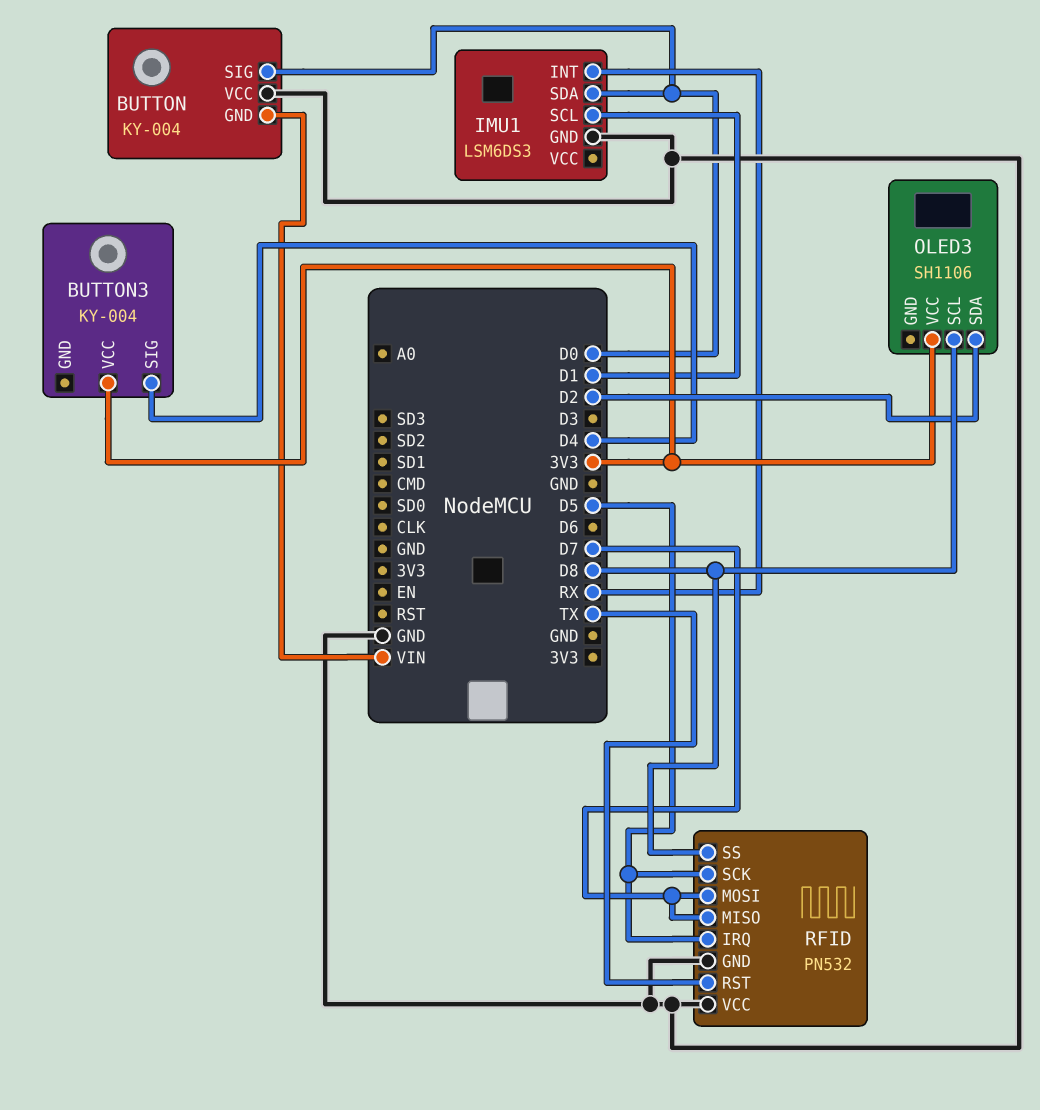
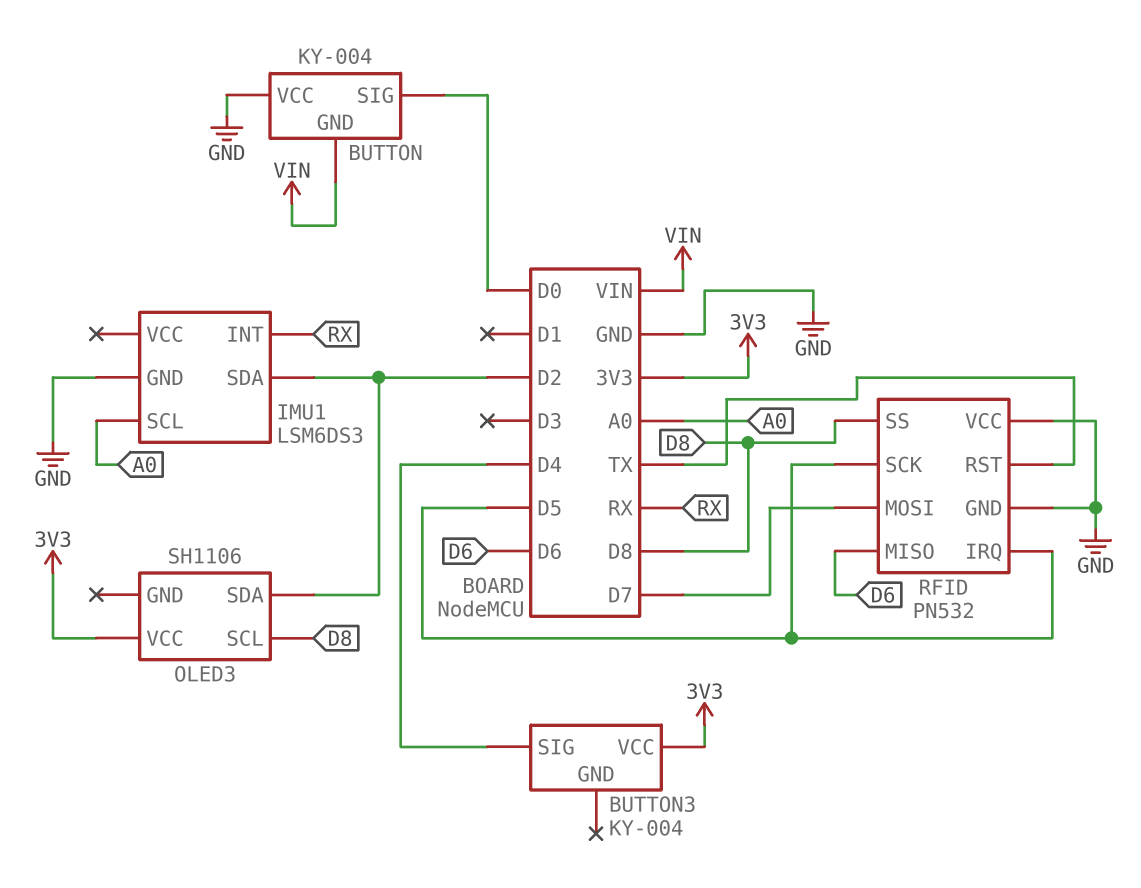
IMU1 pin SCL: D1 -> A0
IMU1 pin SDA: D0 -> D2
RFID pin MISO: D7 -> D6

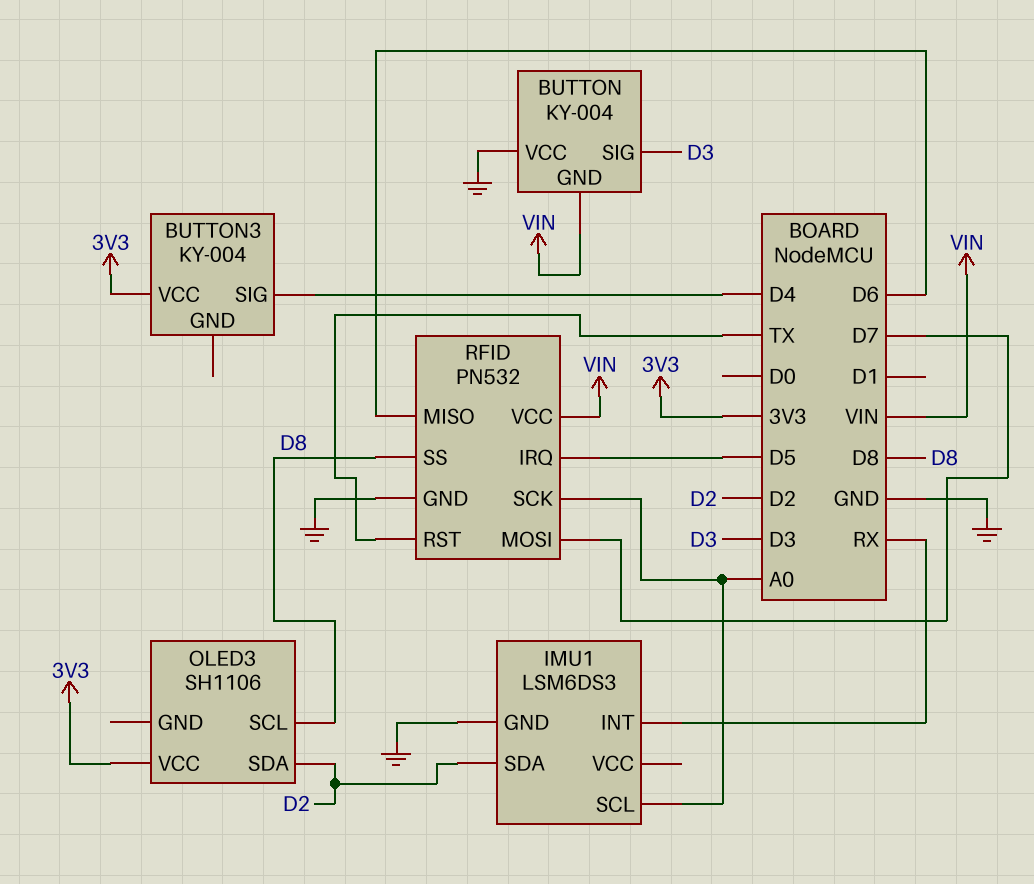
BUTTON pin SIG: D0 -> D3
RFID pin SCK: D5 -> A0
RFID pin VCC: GND -> VIN

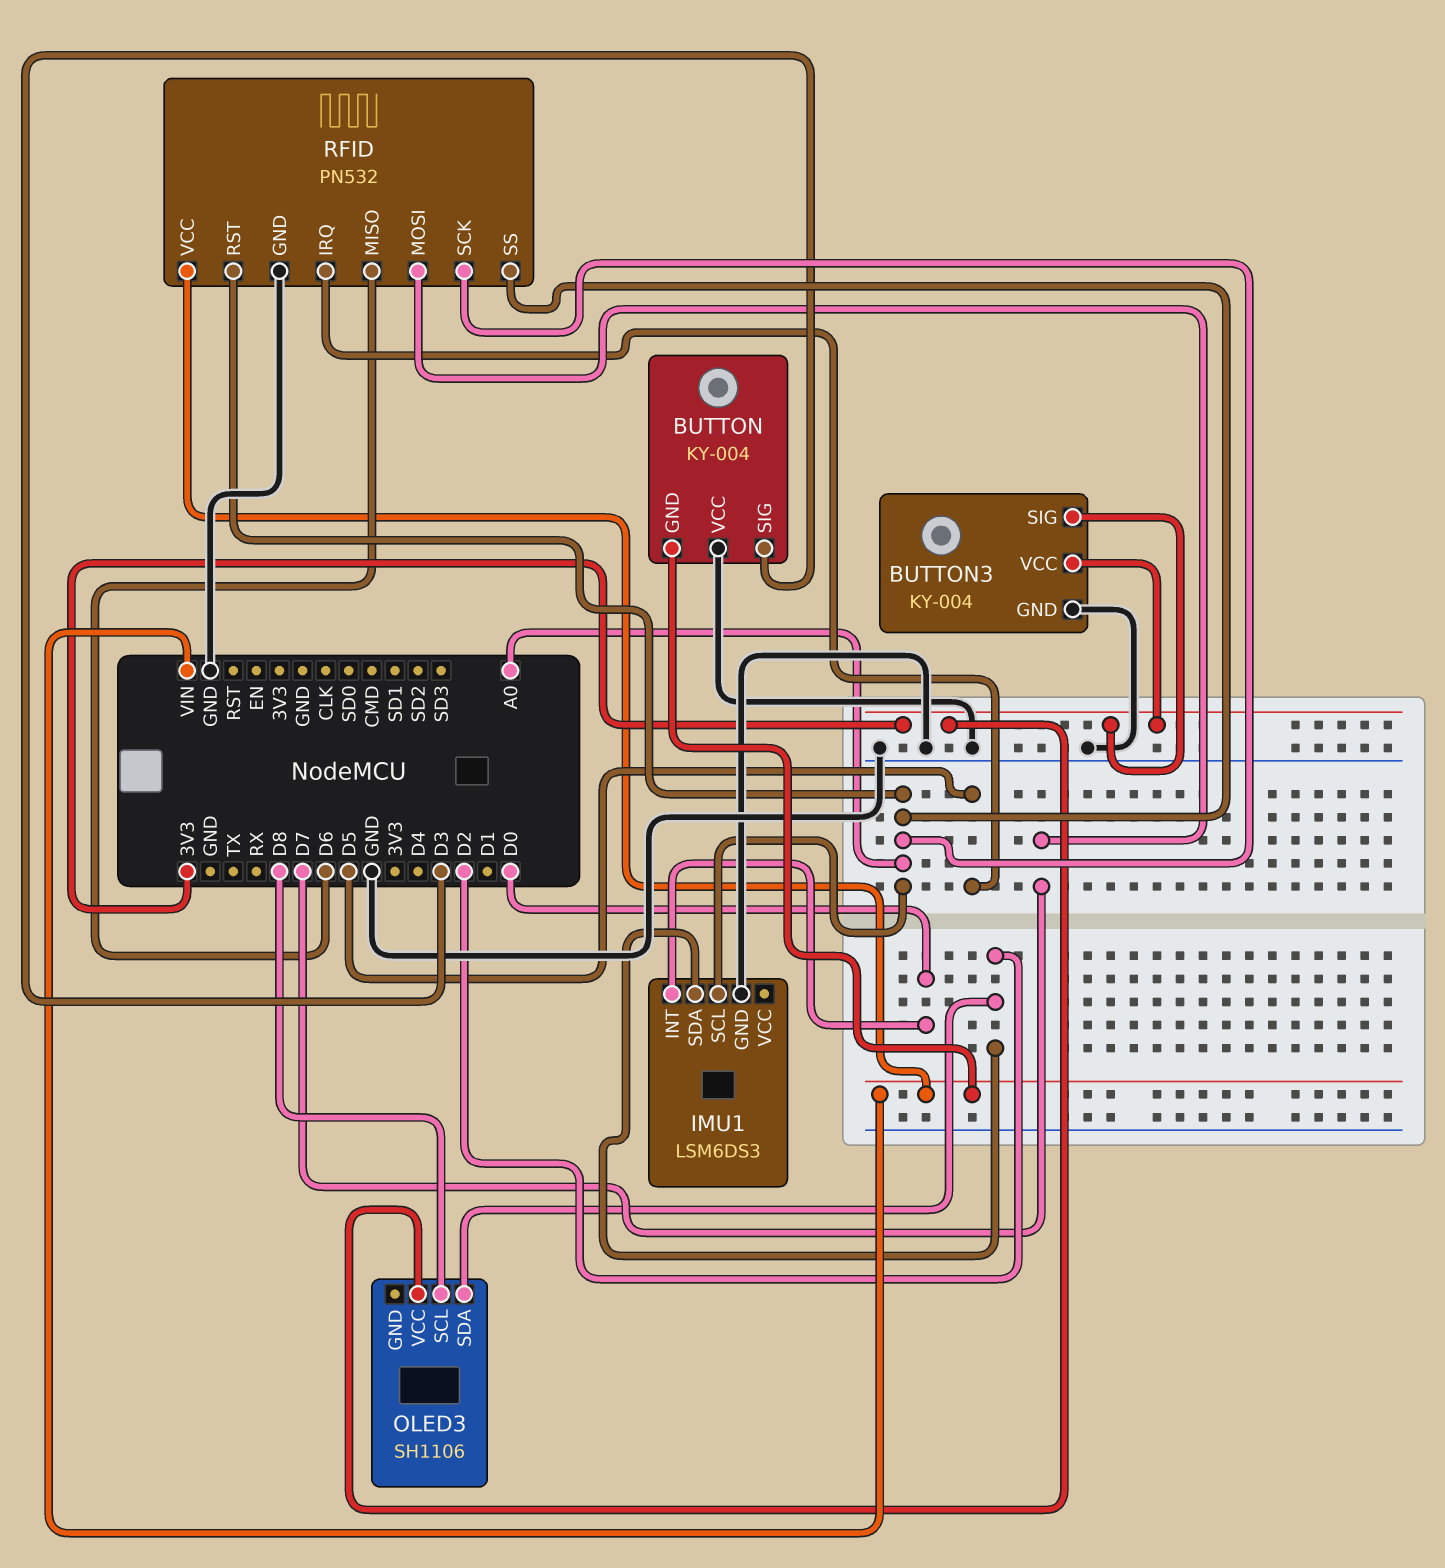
BUTTON3 pin GND: none -> GND
BUTTON3 pin SIG: D4 -> 3V3
IMU1 pin INT: RX -> D0
RFID pin RST: TX -> A0
RFID pin SS: D8 -> A0

